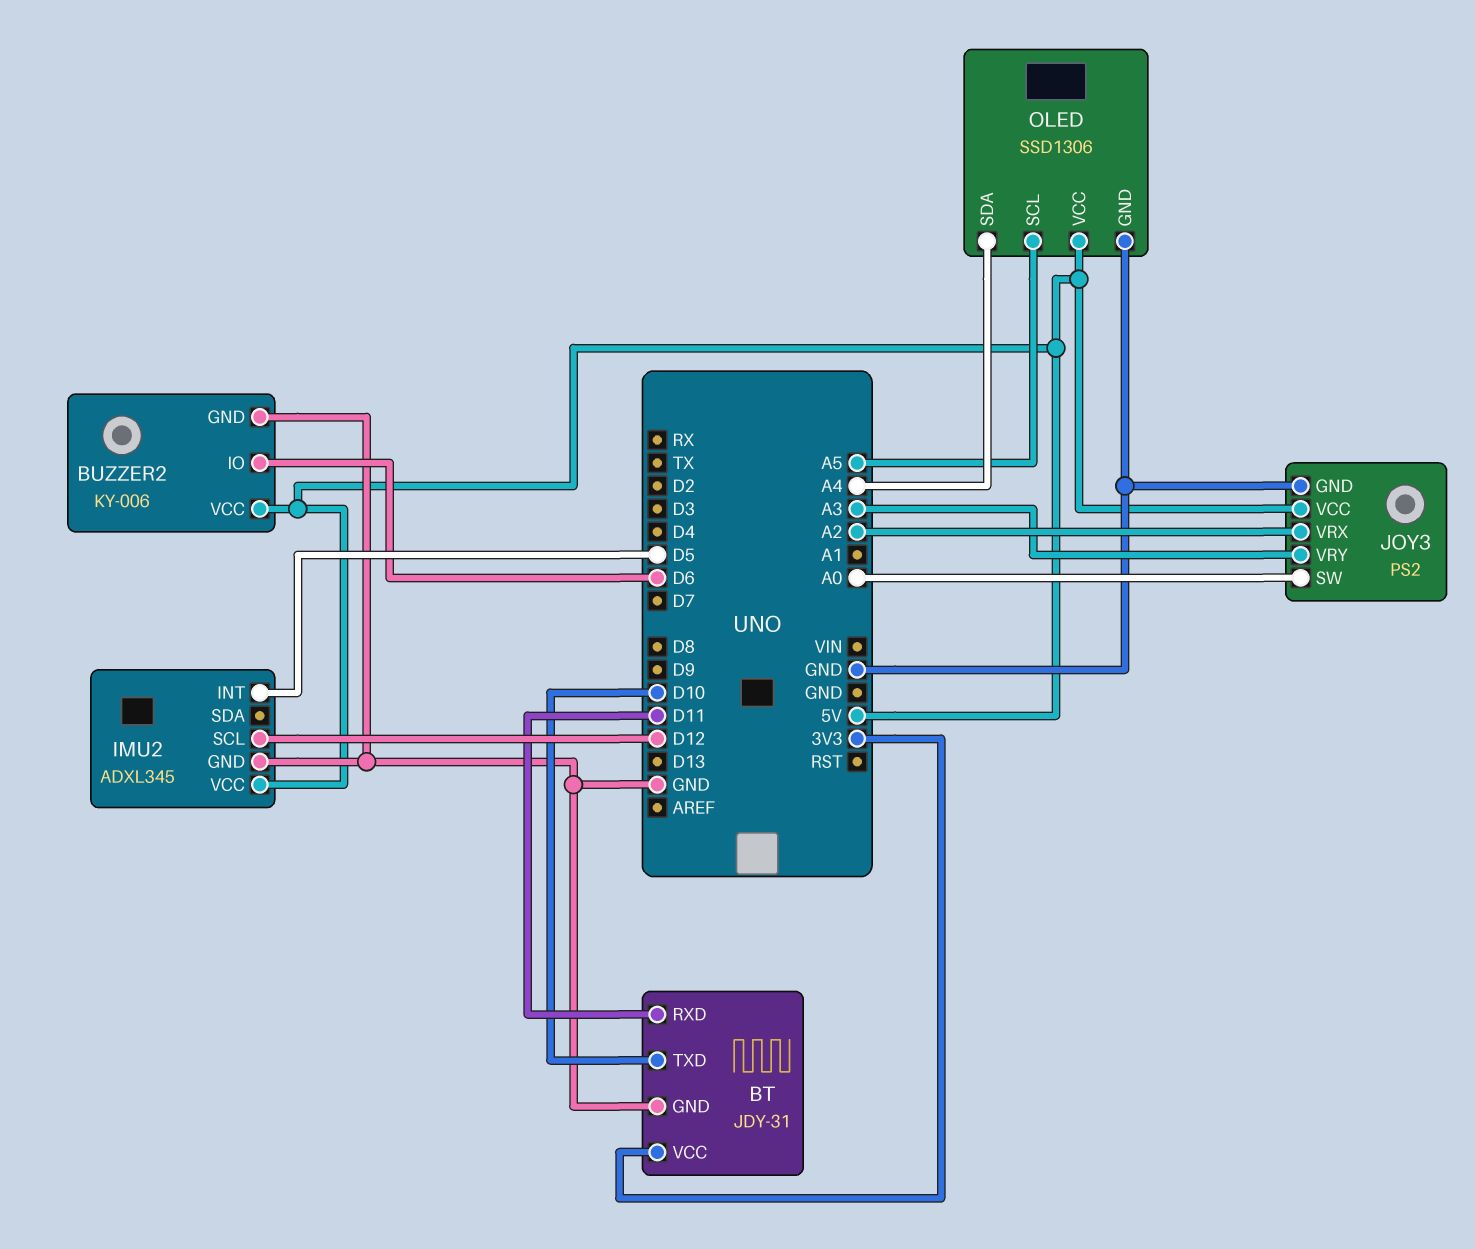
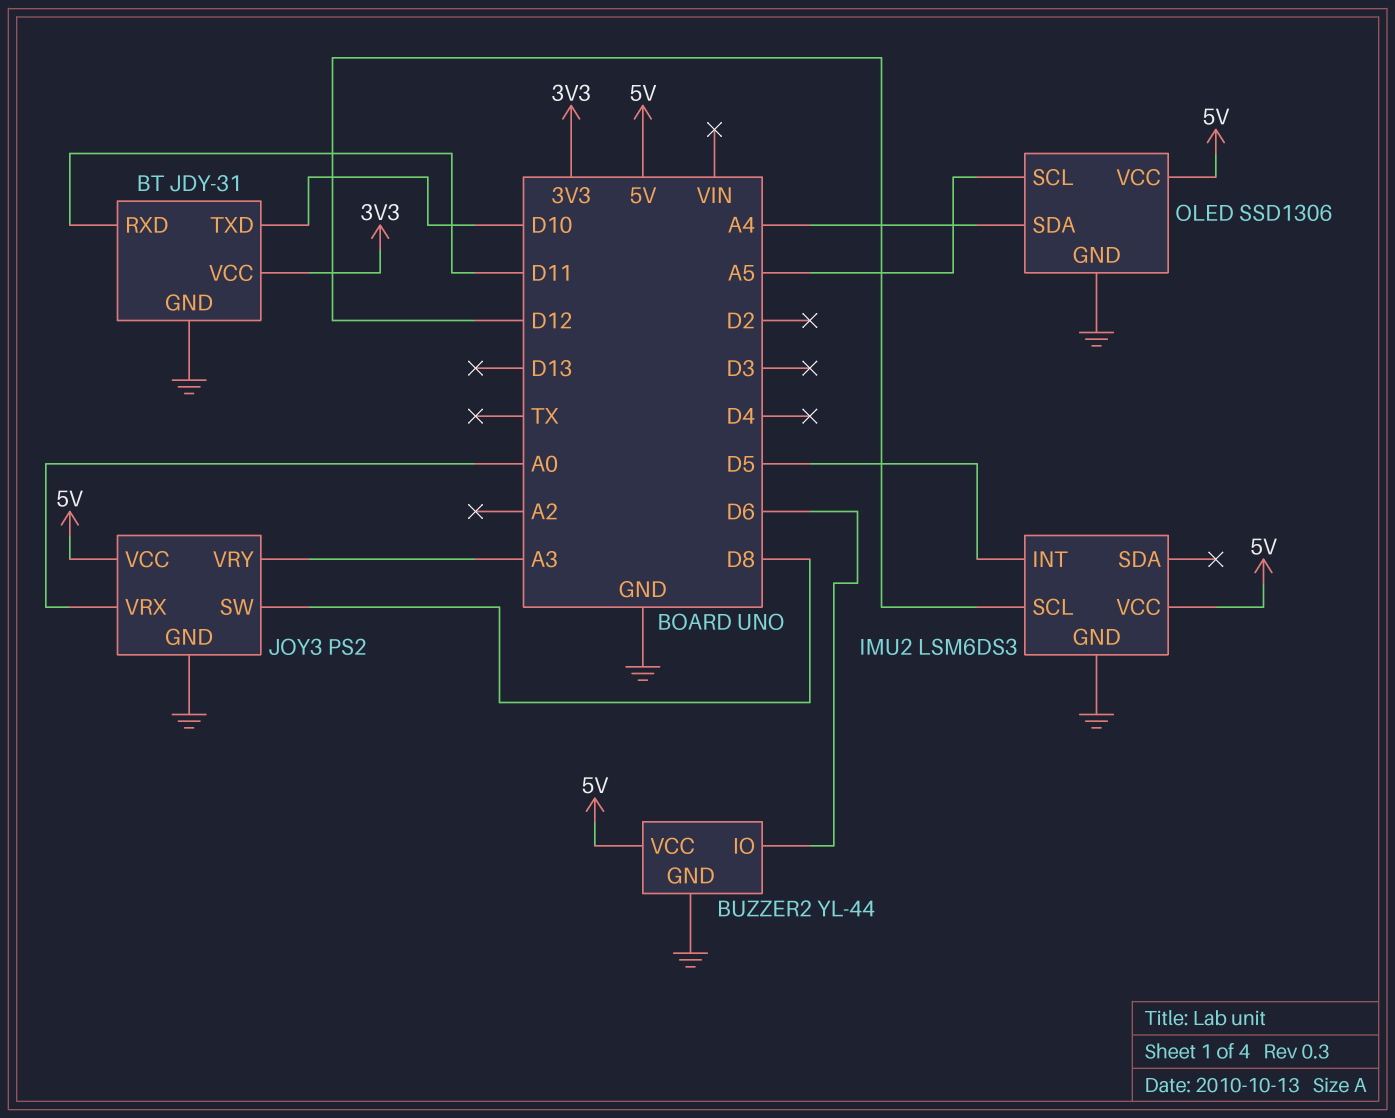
BUZZER2: KY-006 -> YL-44
IMU2: ADXL345 -> LSM6DS3
JOY3 pin SW: A0 -> D8
JOY3 pin VRX: A2 -> A0

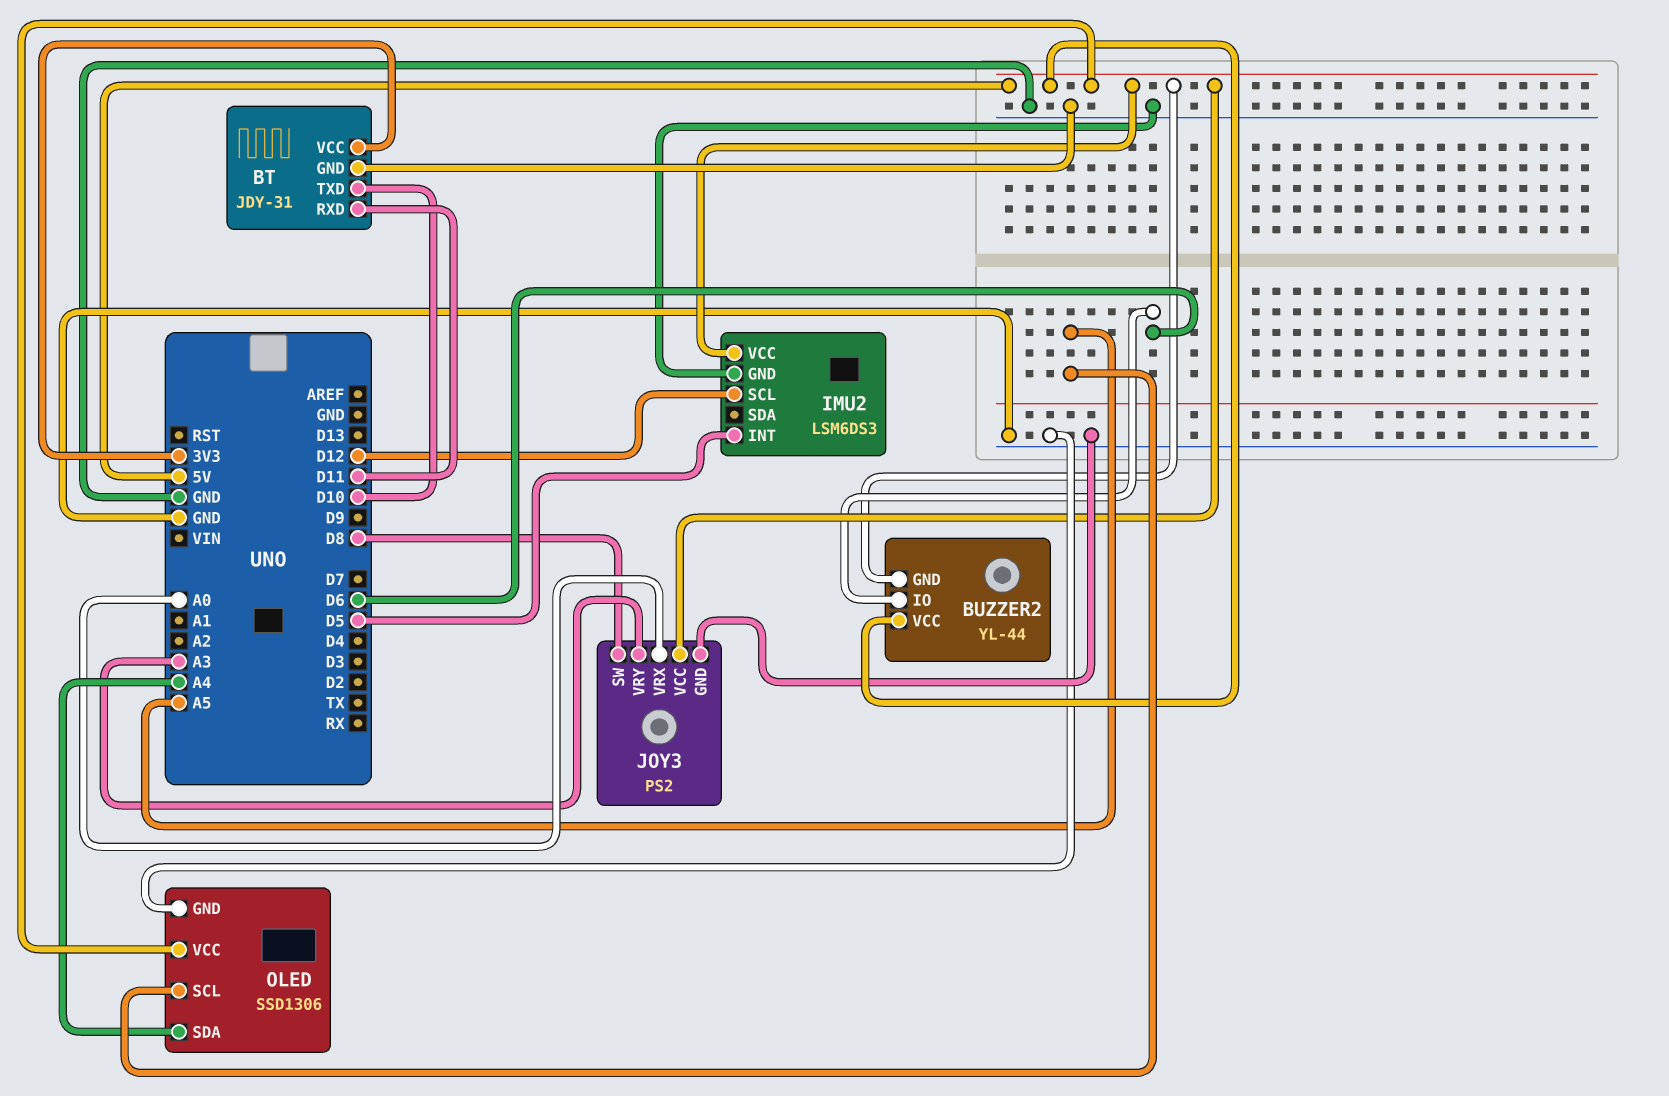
BUZZER2 pin GND: GND -> 5V

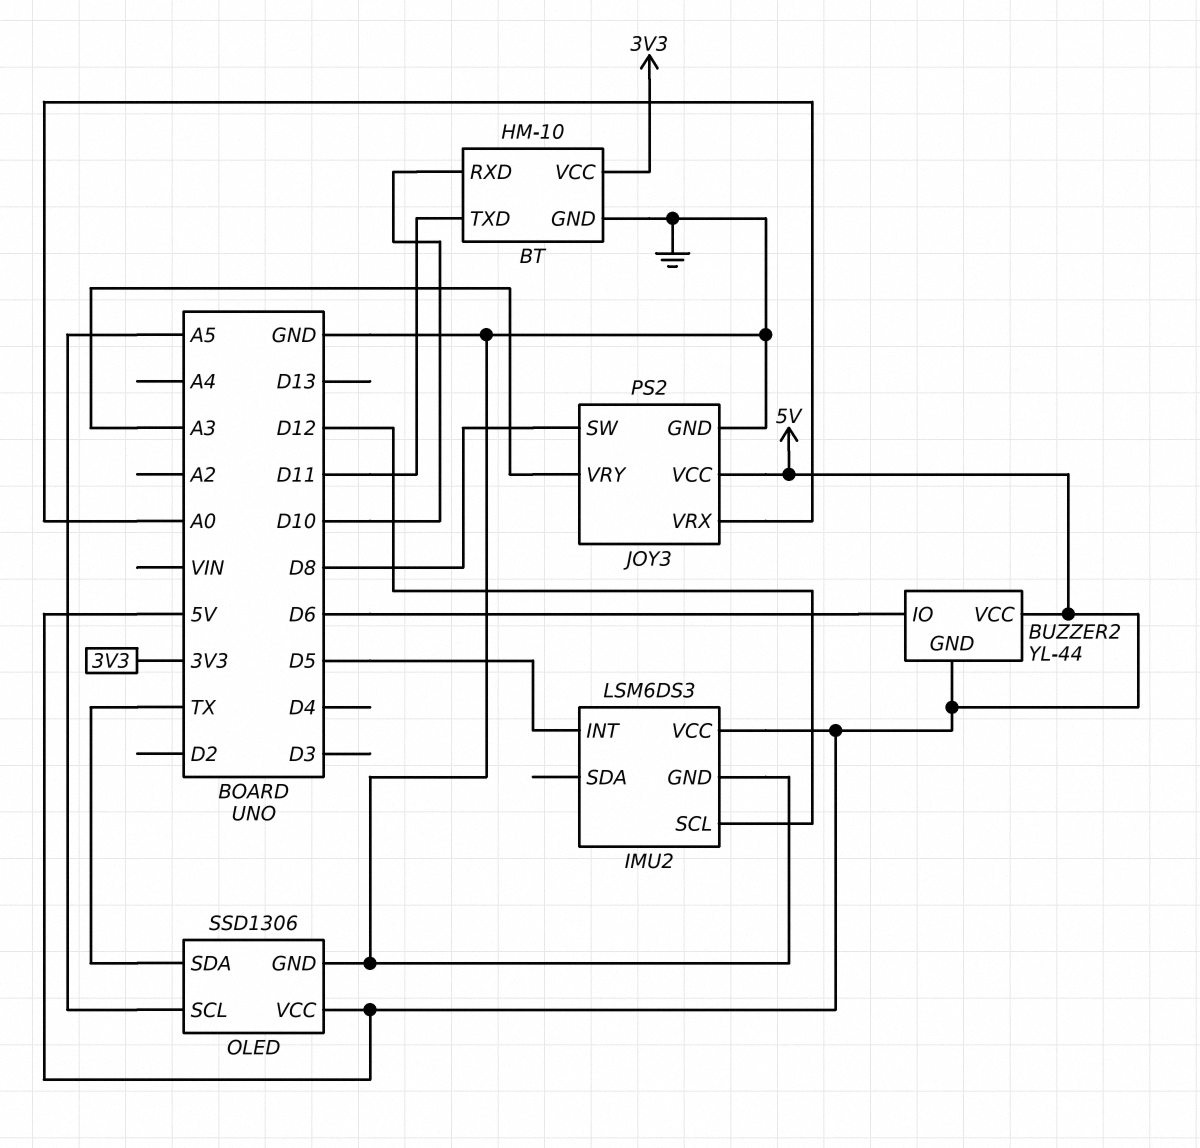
BT: JDY-31 -> HM-10
BT pin RXD: D11 -> D10
BT pin TXD: D10 -> D11
OLED pin SDA: A4 -> TX

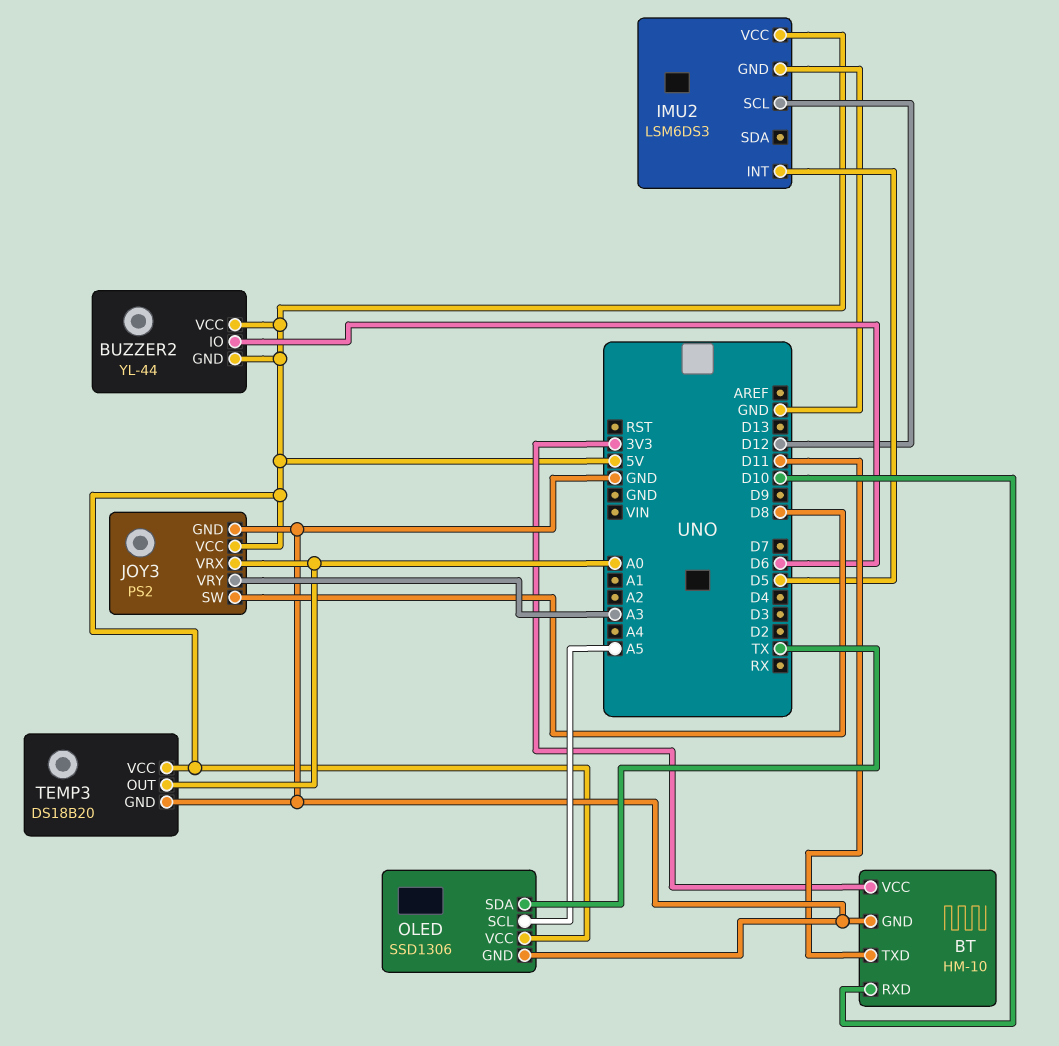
TEMP3: none -> DS18B20
TEMP3 pin GND: none -> GND
TEMP3 pin OUT: none -> A0
TEMP3 pin VCC: none -> 5V

